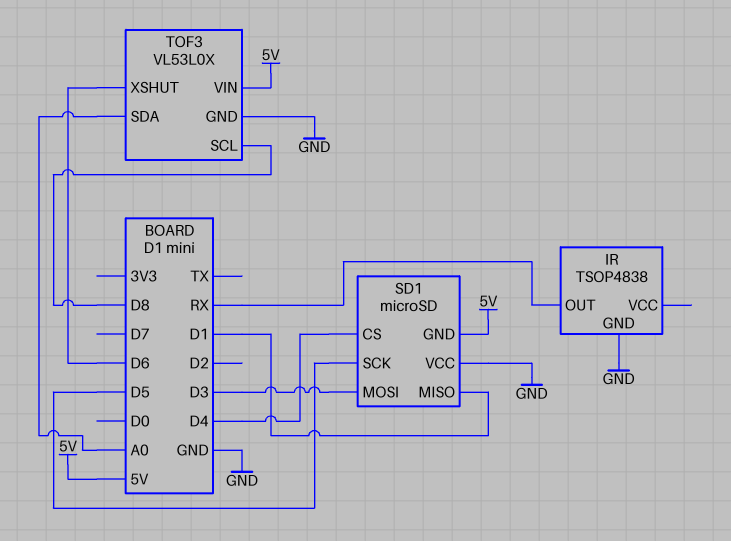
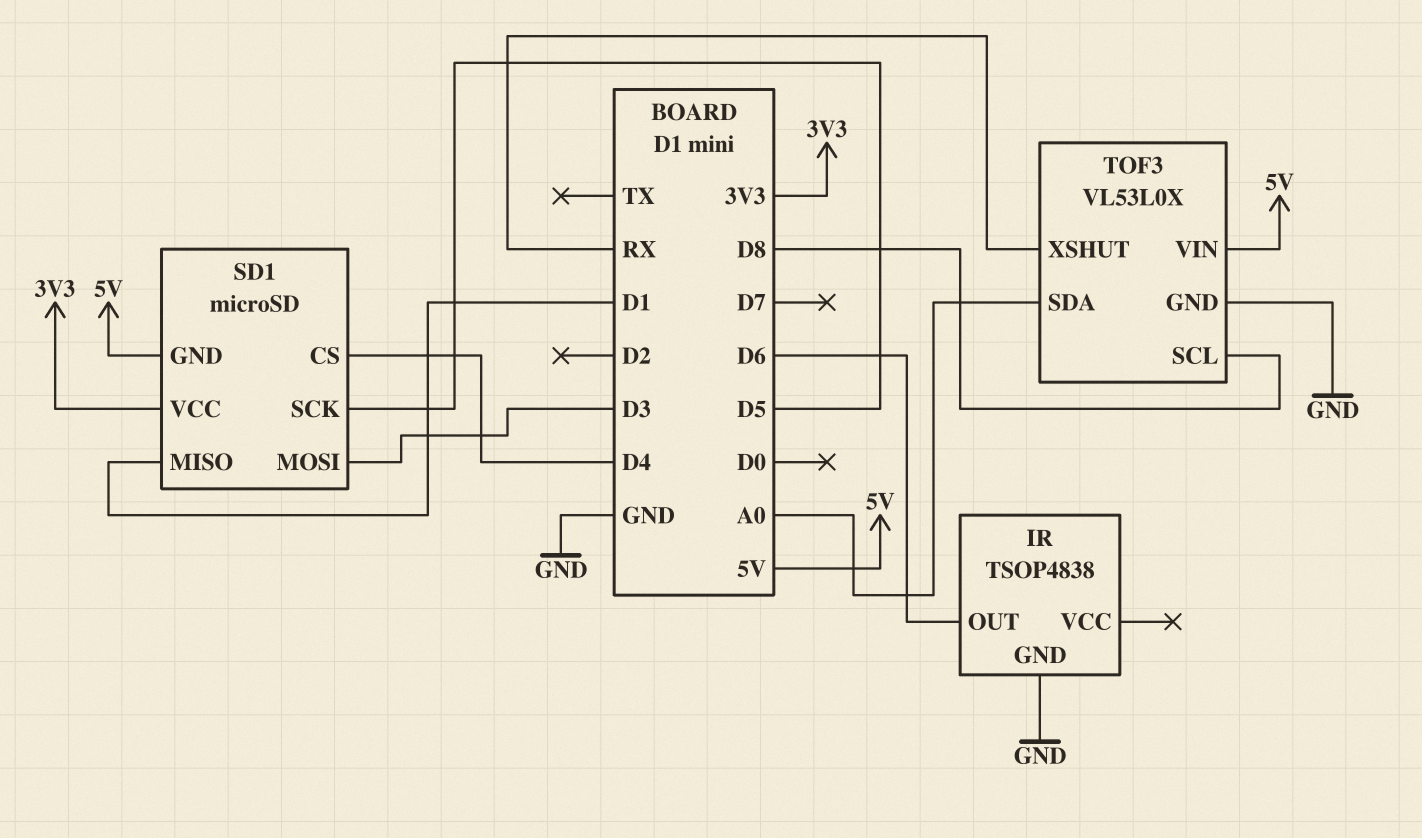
IR pin OUT: RX -> D6
SD1 pin VCC: GND -> 3V3
TOF3 pin XSHUT: D6 -> RX

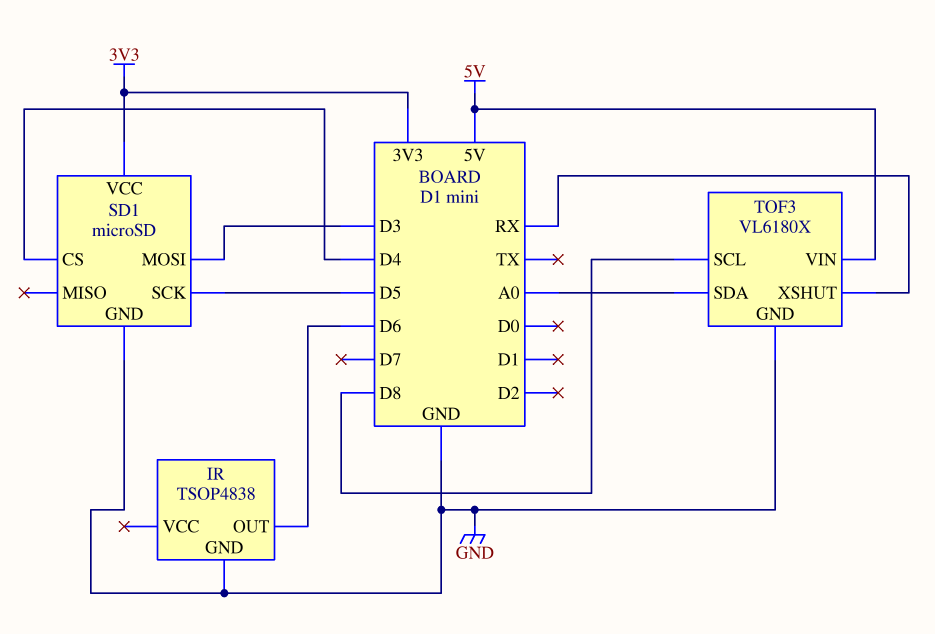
SD1 pin GND: 5V -> GND
SD1 pin MISO: D1 -> none
TOF3: VL53L0X -> VL6180X

